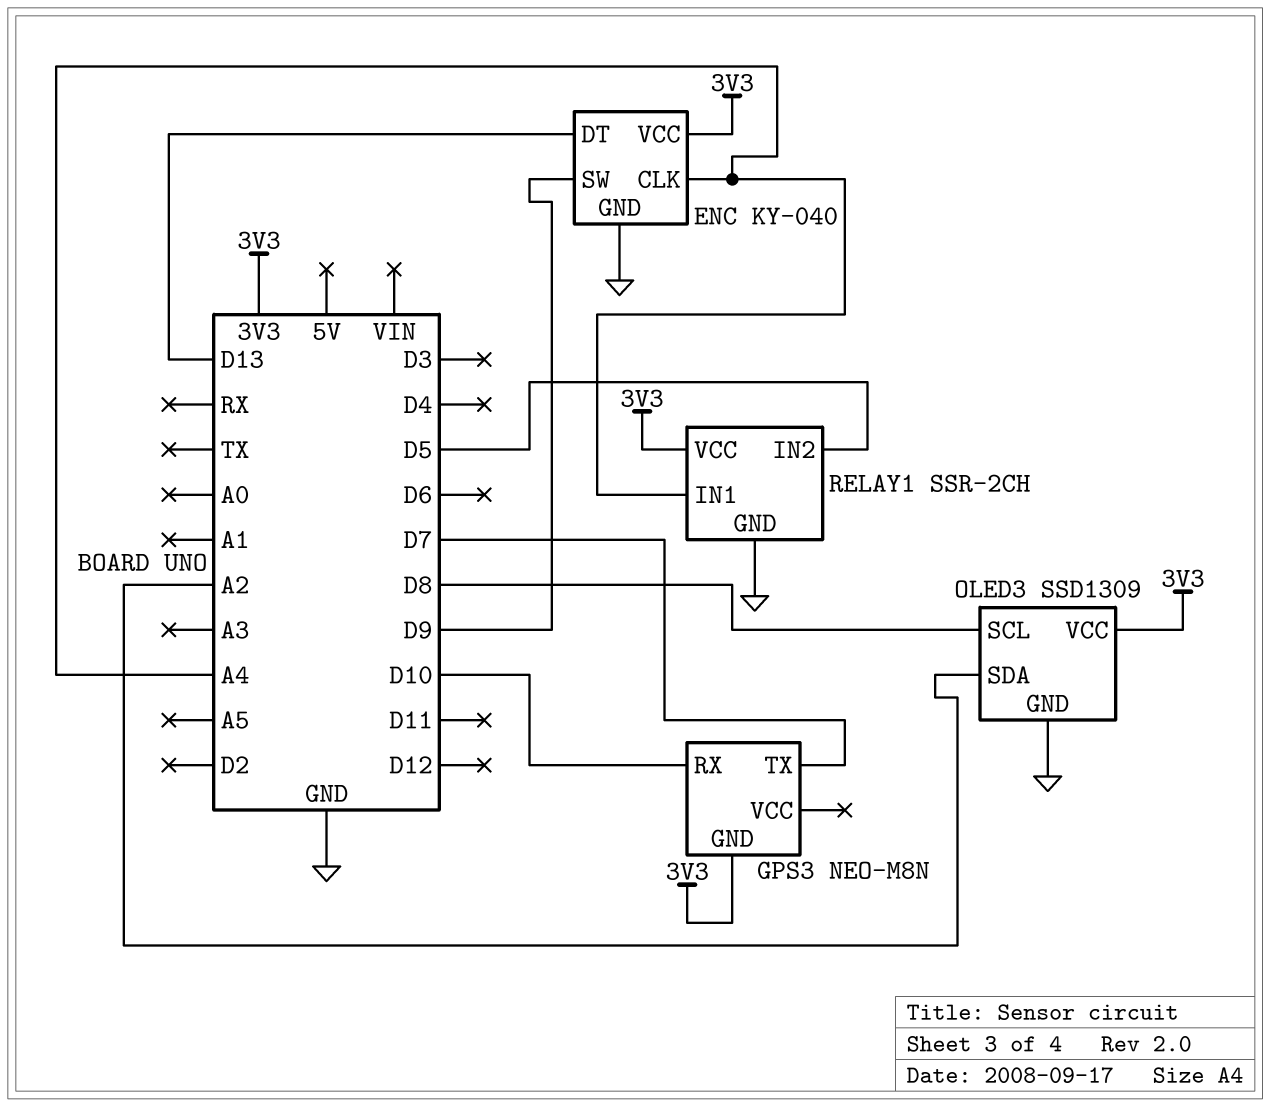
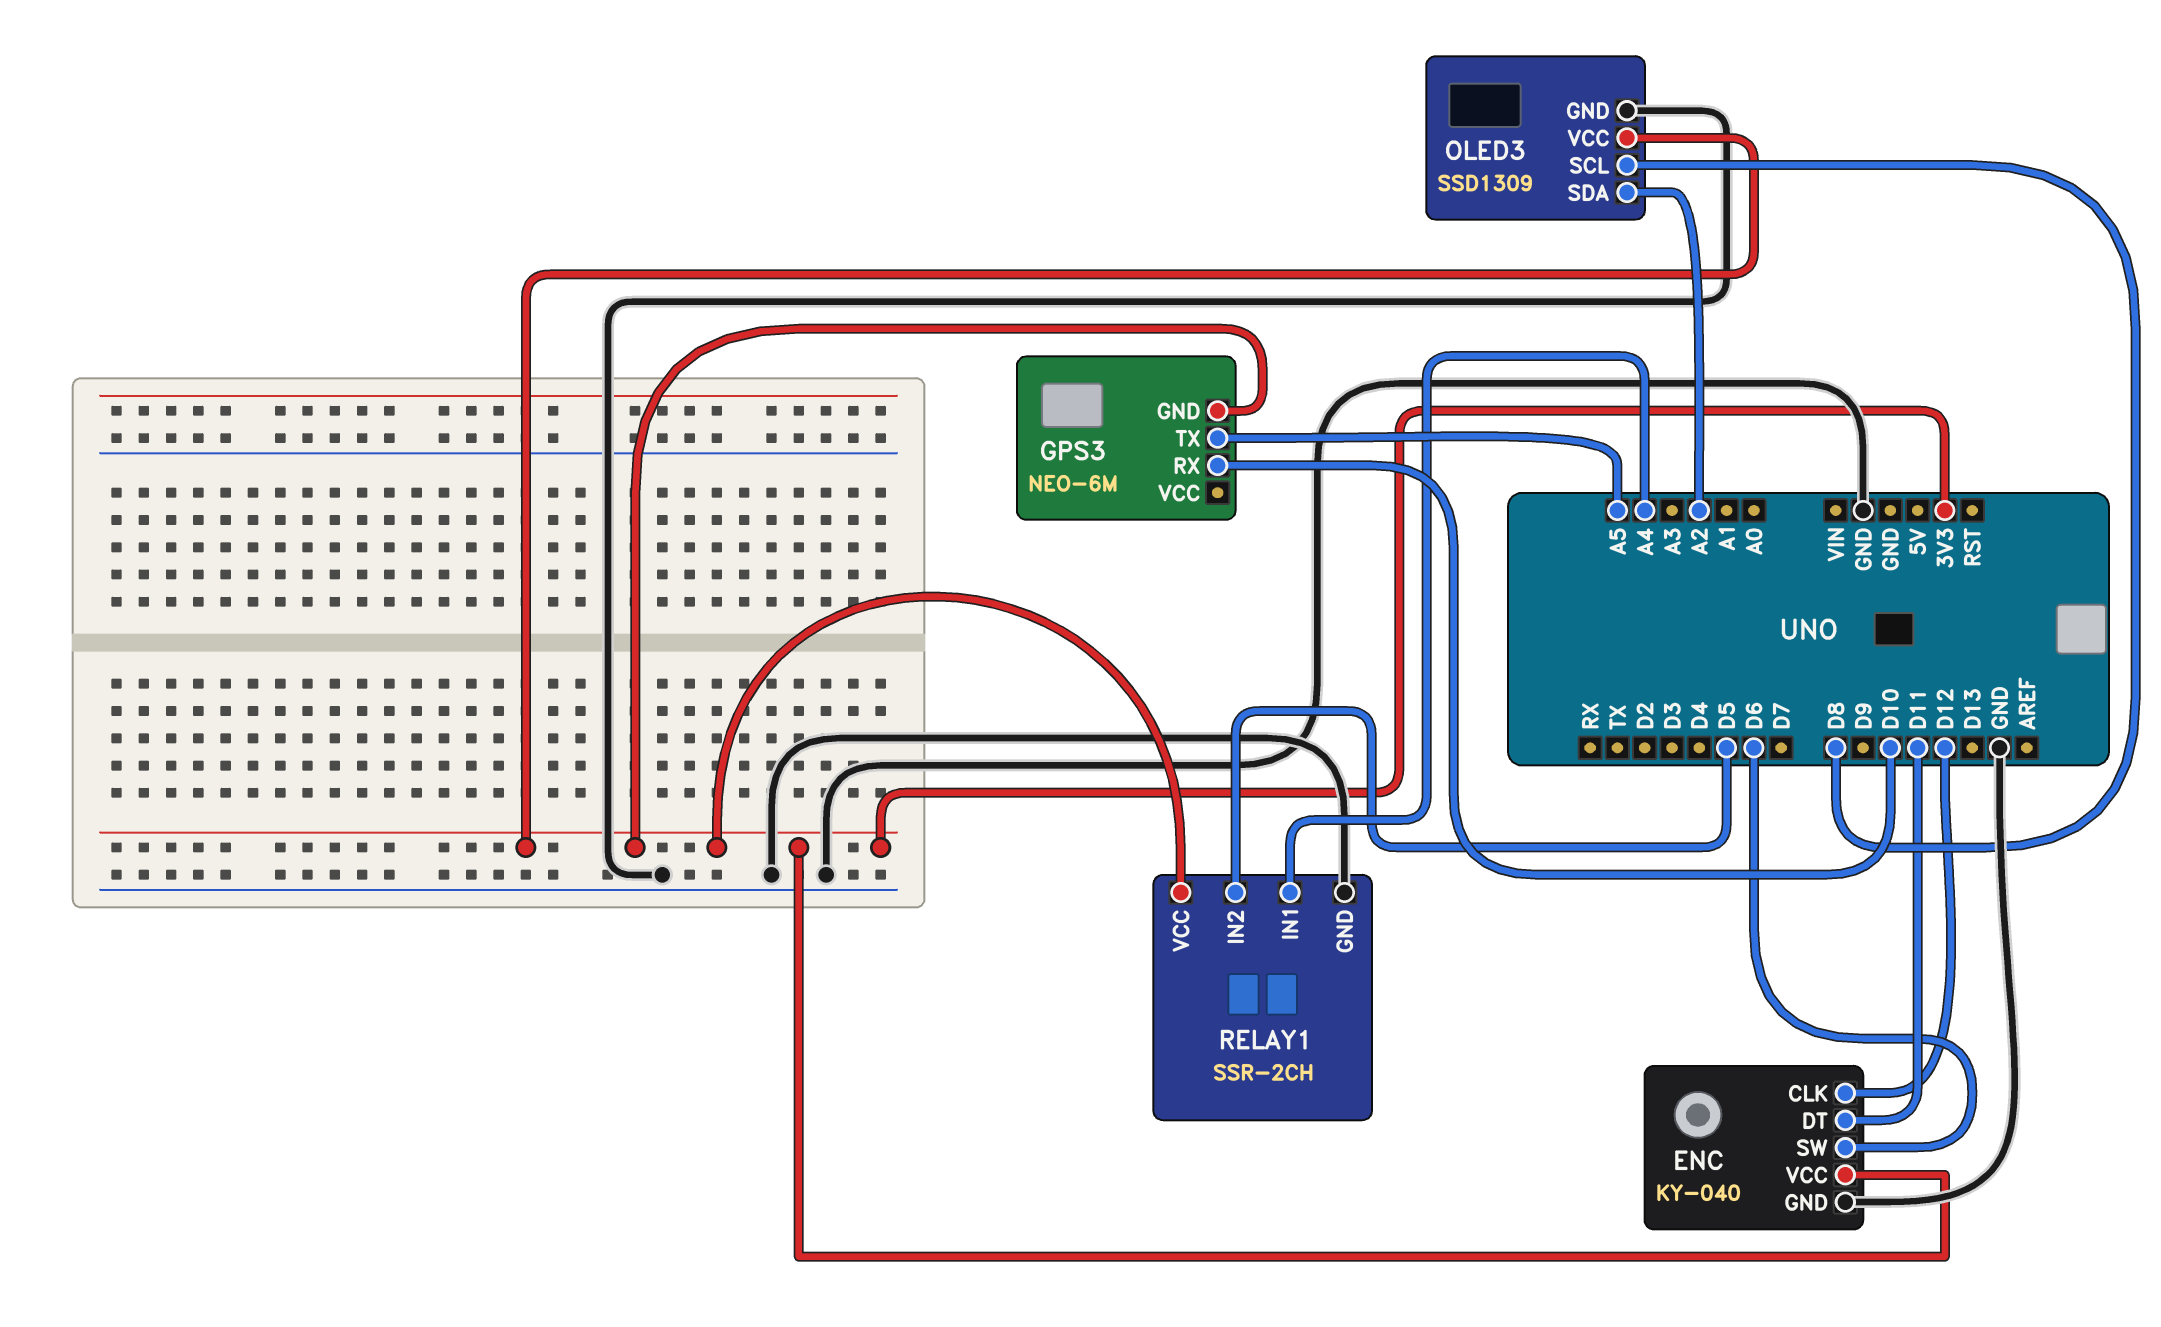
ENC pin CLK: A4 -> D12
ENC pin DT: D13 -> D11
ENC pin SW: D9 -> D6
GPS3: NEO-M8N -> NEO-6M
GPS3 pin TX: D7 -> A5

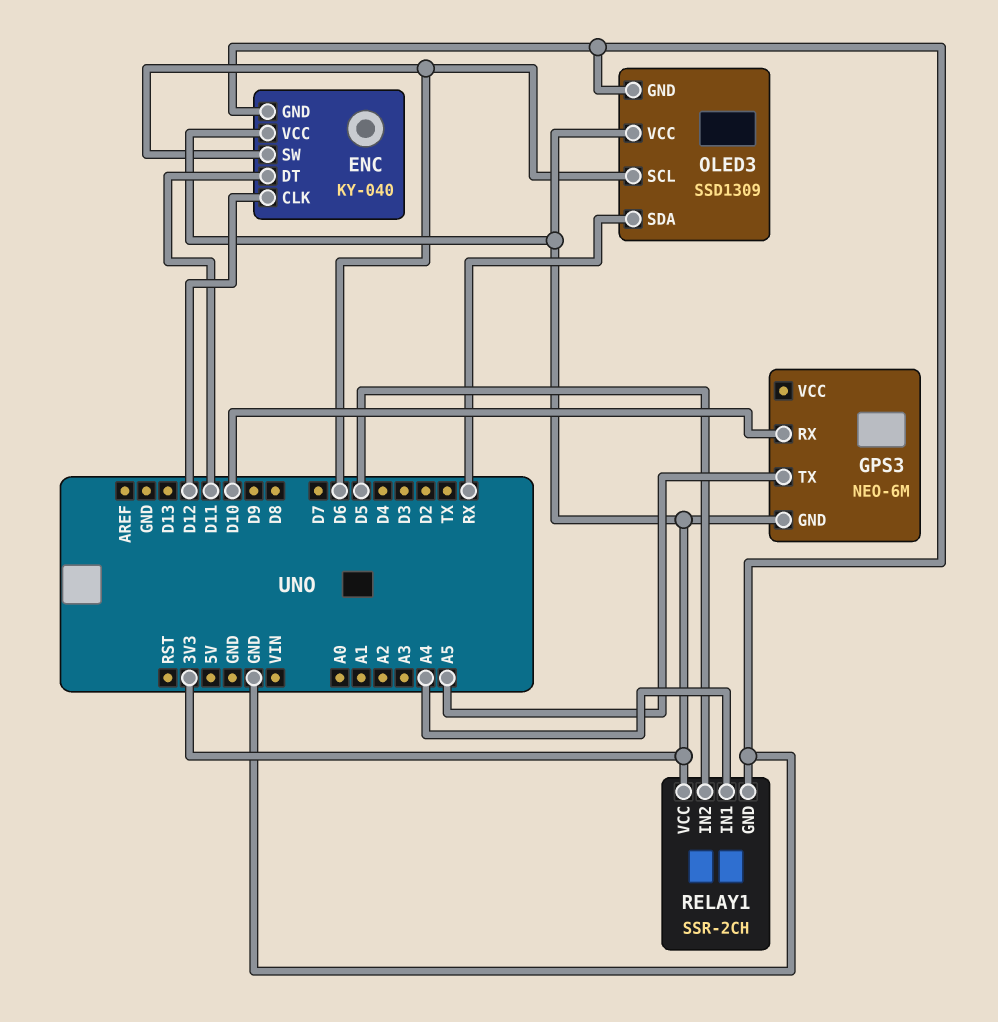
OLED3 pin SCL: D8 -> D6
OLED3 pin SDA: A2 -> RX

